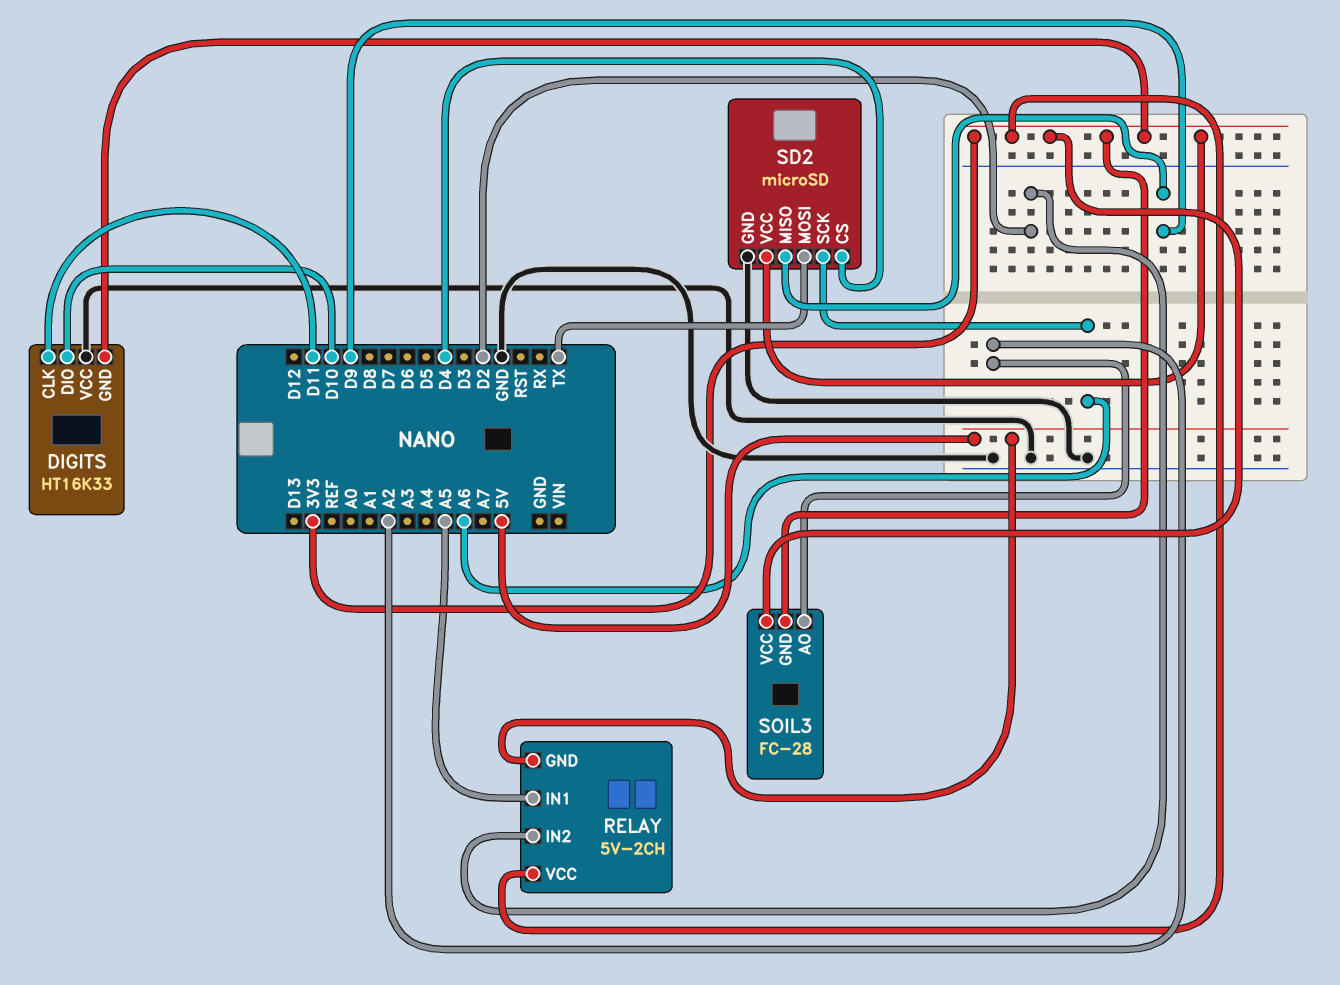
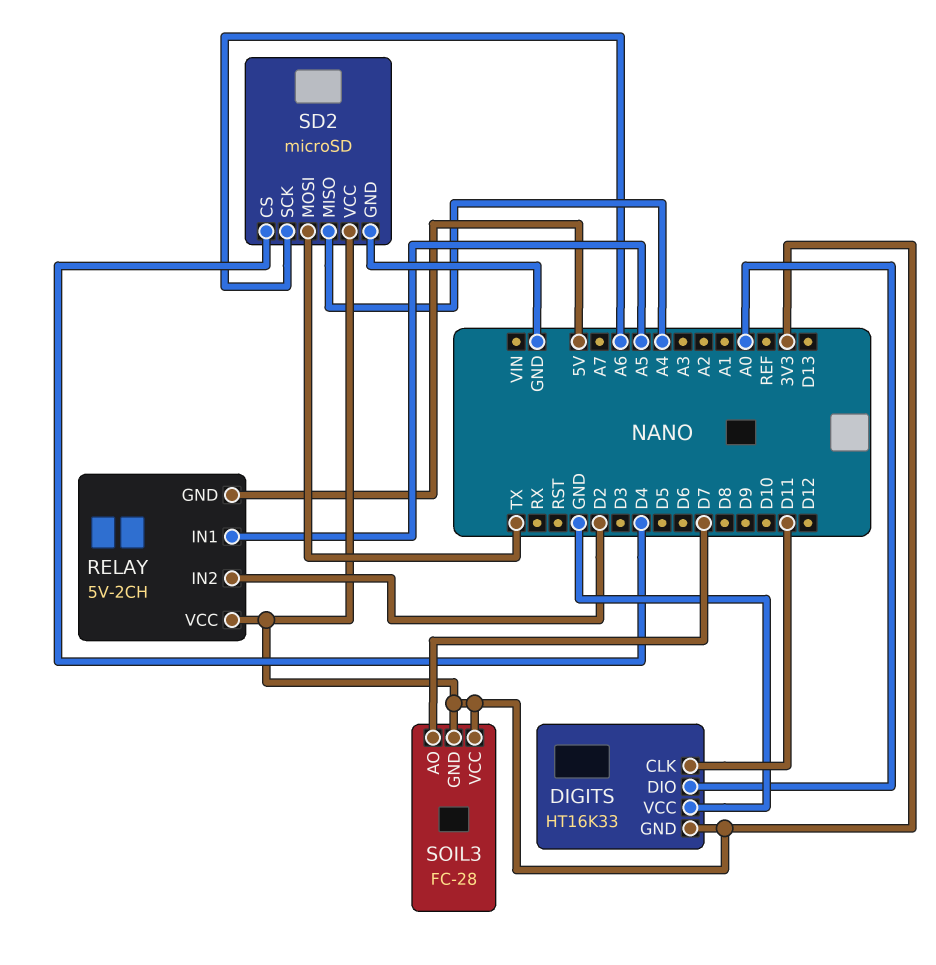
DIGITS pin DIO: D10 -> A0
SD2 pin MISO: D9 -> A4
SOIL3 pin AO: A2 -> D7

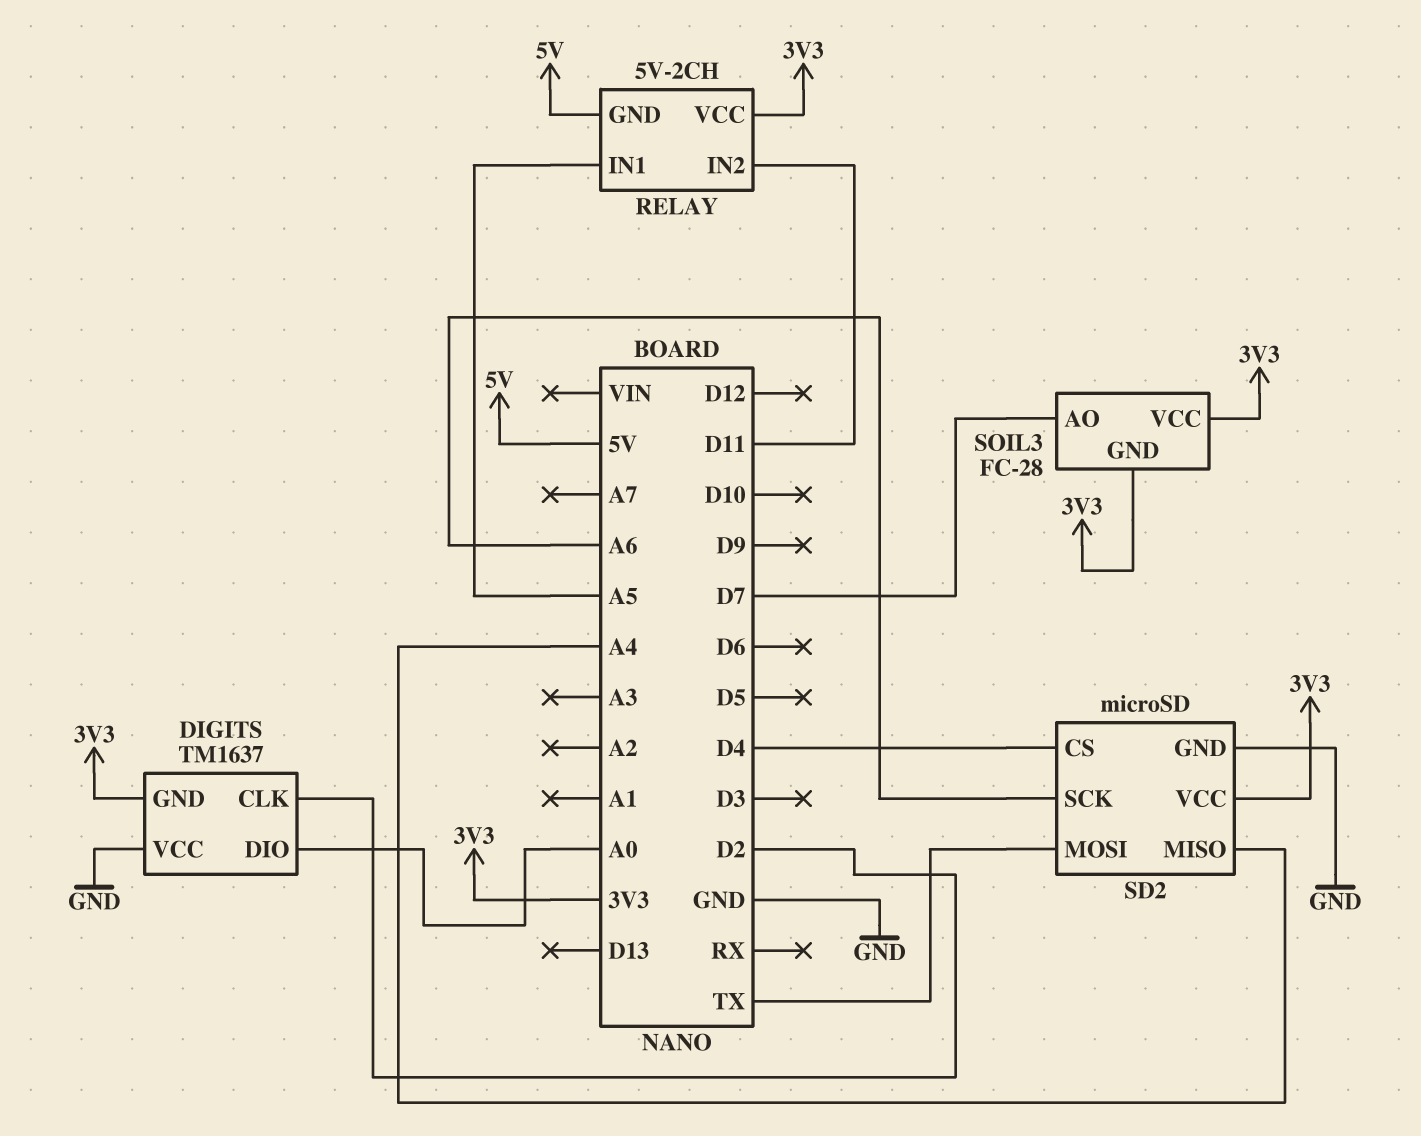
DIGITS: HT16K33 -> TM1637
DIGITS pin CLK: D11 -> D2
RELAY pin IN2: D2 -> D11

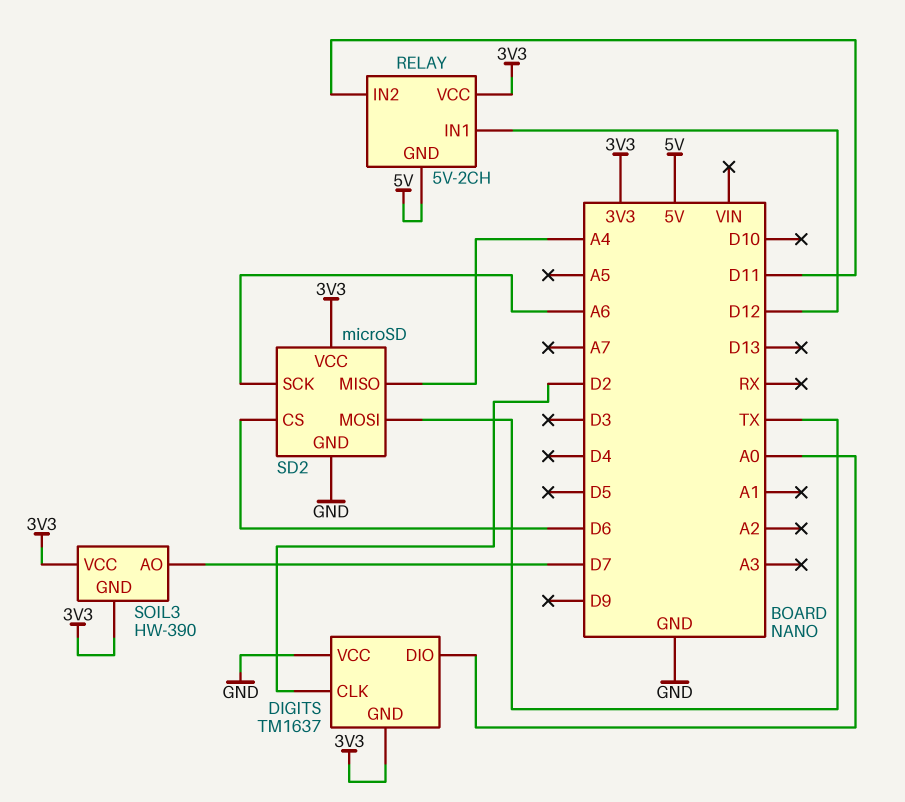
RELAY pin IN1: A5 -> D12
SD2 pin CS: D4 -> D6
SOIL3: FC-28 -> HW-390

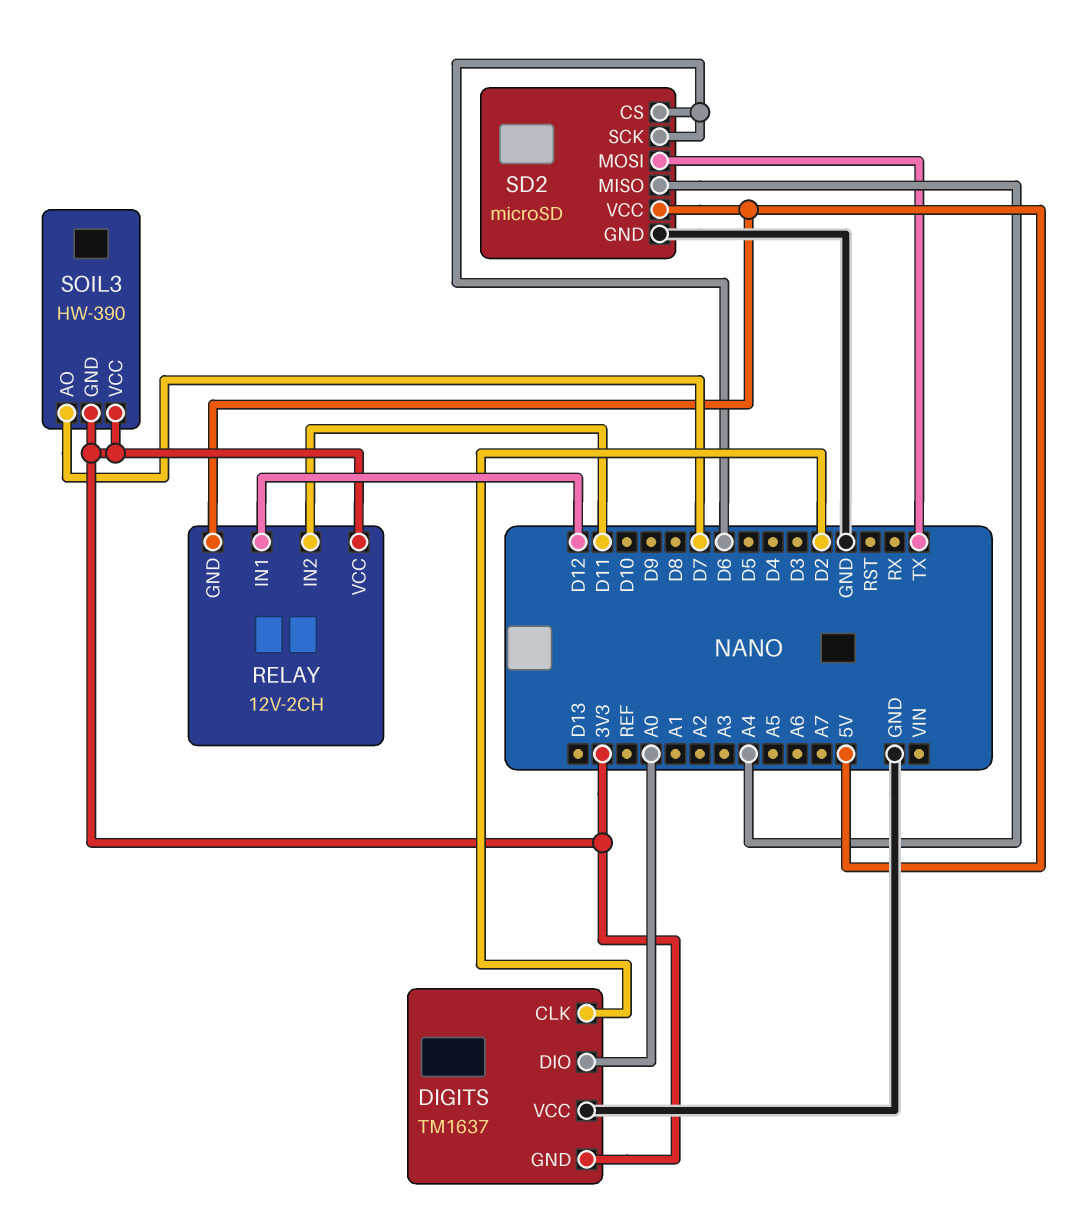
RELAY: 5V-2CH -> 12V-2CH
SD2 pin SCK: A6 -> D6
SD2 pin VCC: 3V3 -> 5V

